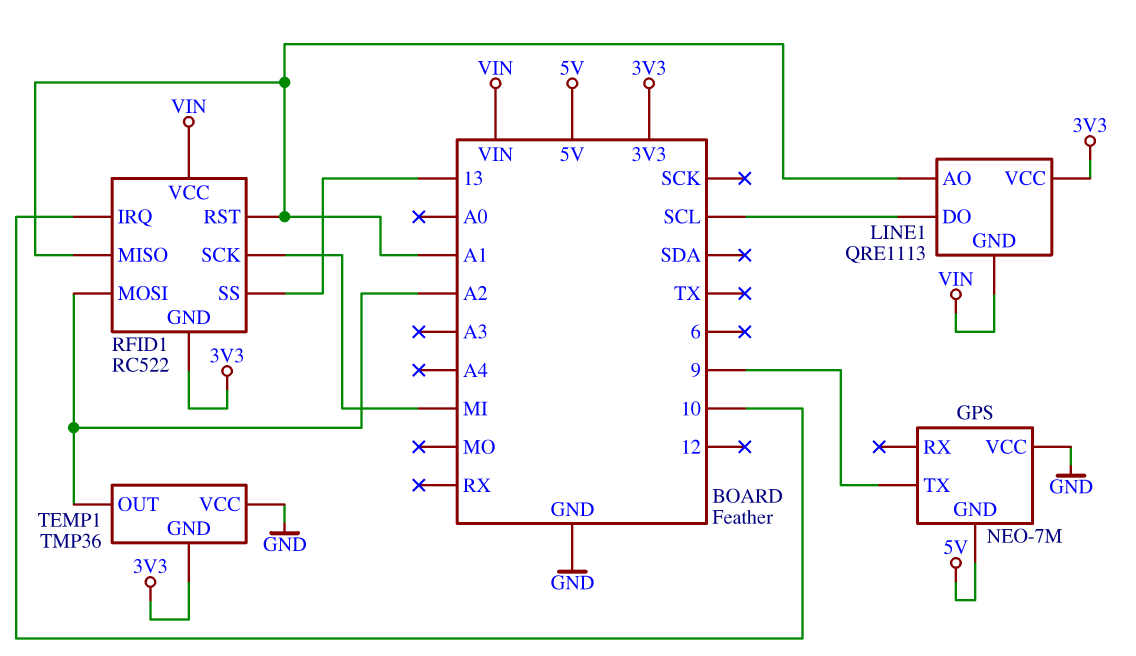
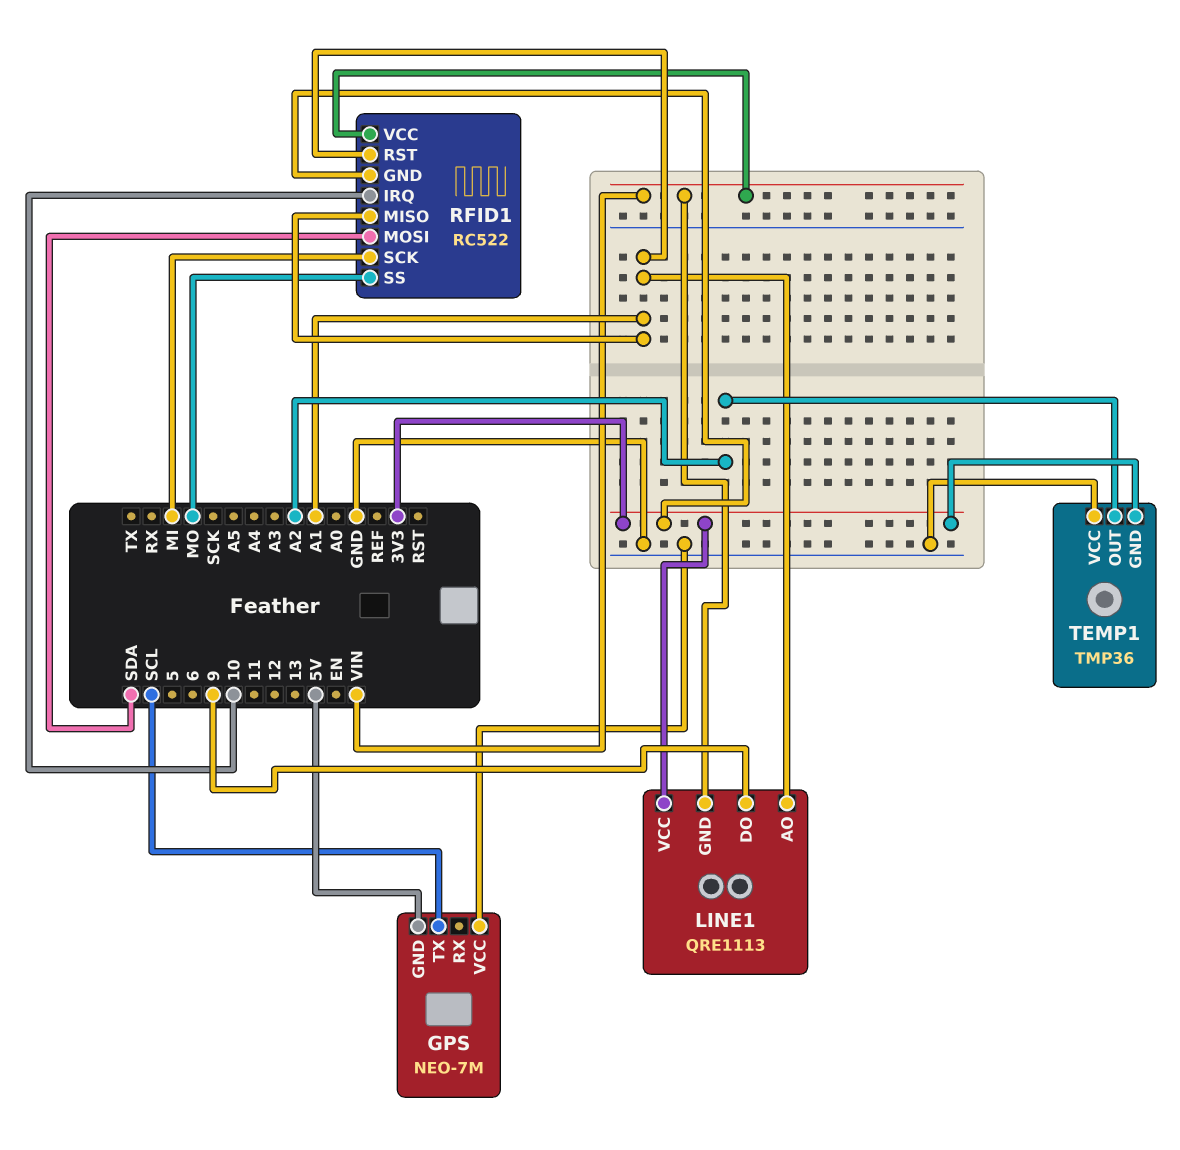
GPS pin TX: 9 -> SCL
LINE1 pin DO: SCL -> 9
RFID1 pin MOSI: A2 -> SDA
RFID1 pin SS: 13 -> MO

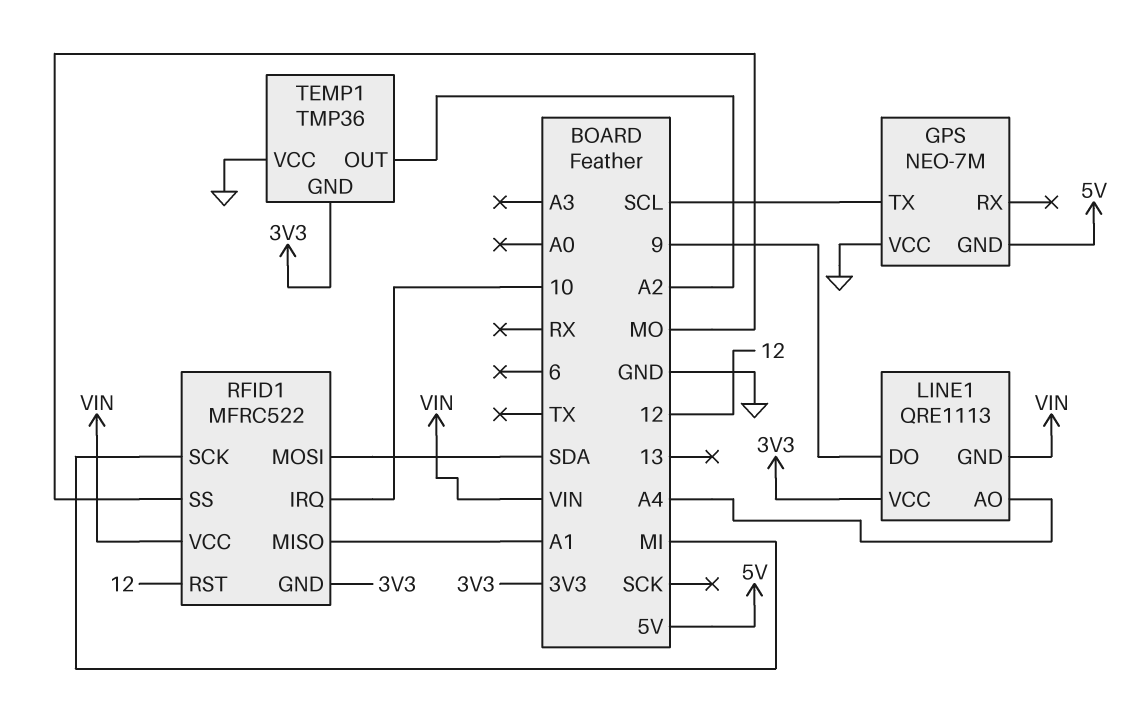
LINE1 pin AO: A1 -> A4
RFID1: RC522 -> MFRC522
RFID1 pin RST: A1 -> 12

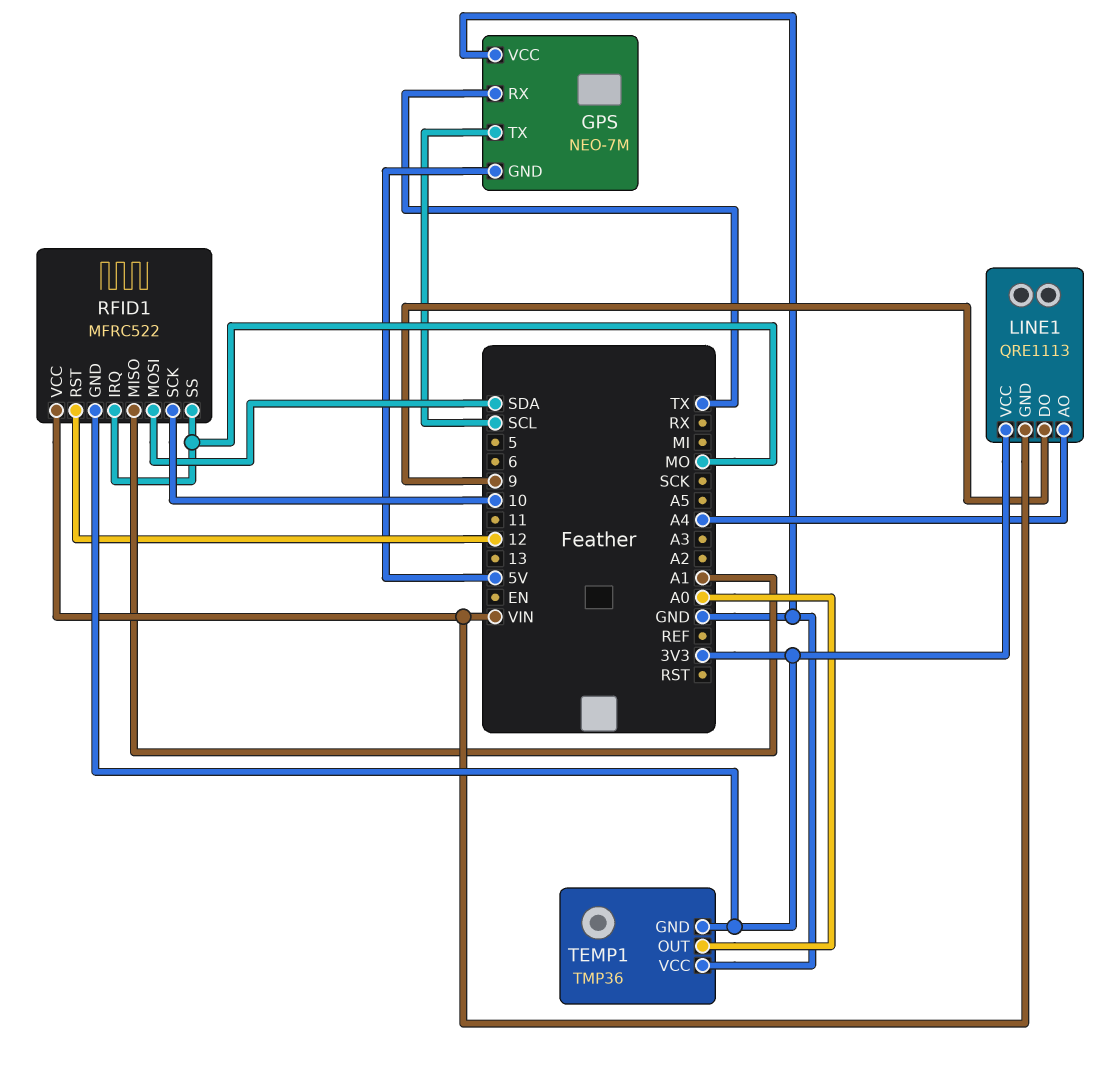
GPS pin RX: none -> TX
RFID1 pin IRQ: 10 -> MO
RFID1 pin SCK: MI -> 10
TEMP1 pin OUT: A2 -> A0

